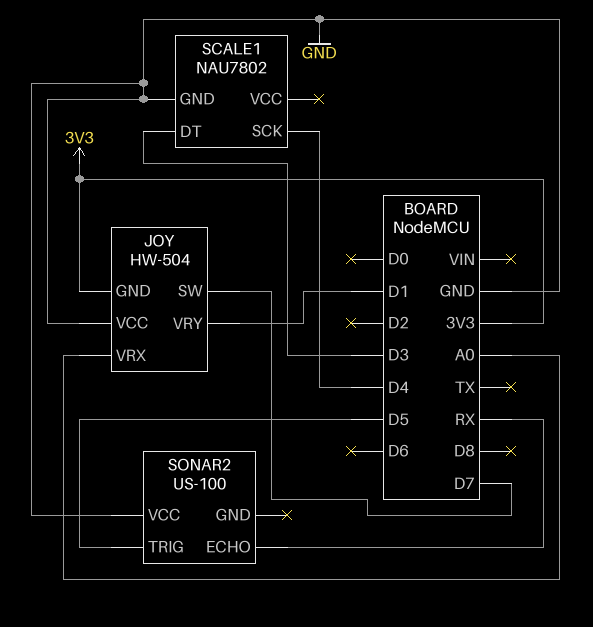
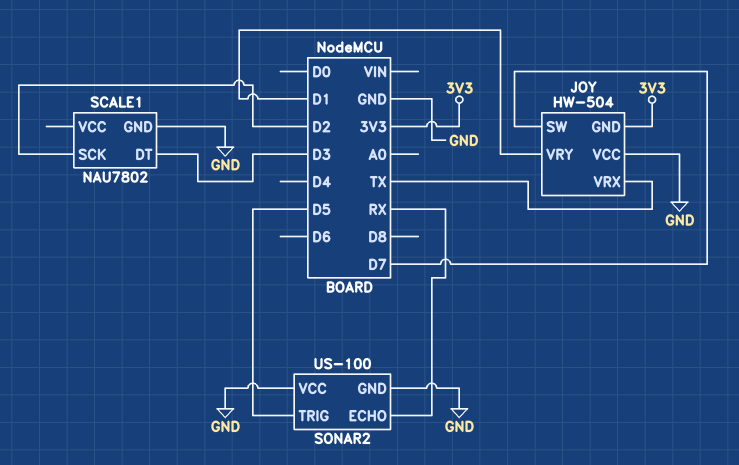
JOY pin VRX: A0 -> TX
SCALE1 pin SCK: D4 -> D2
SONAR2 pin GND: none -> GND

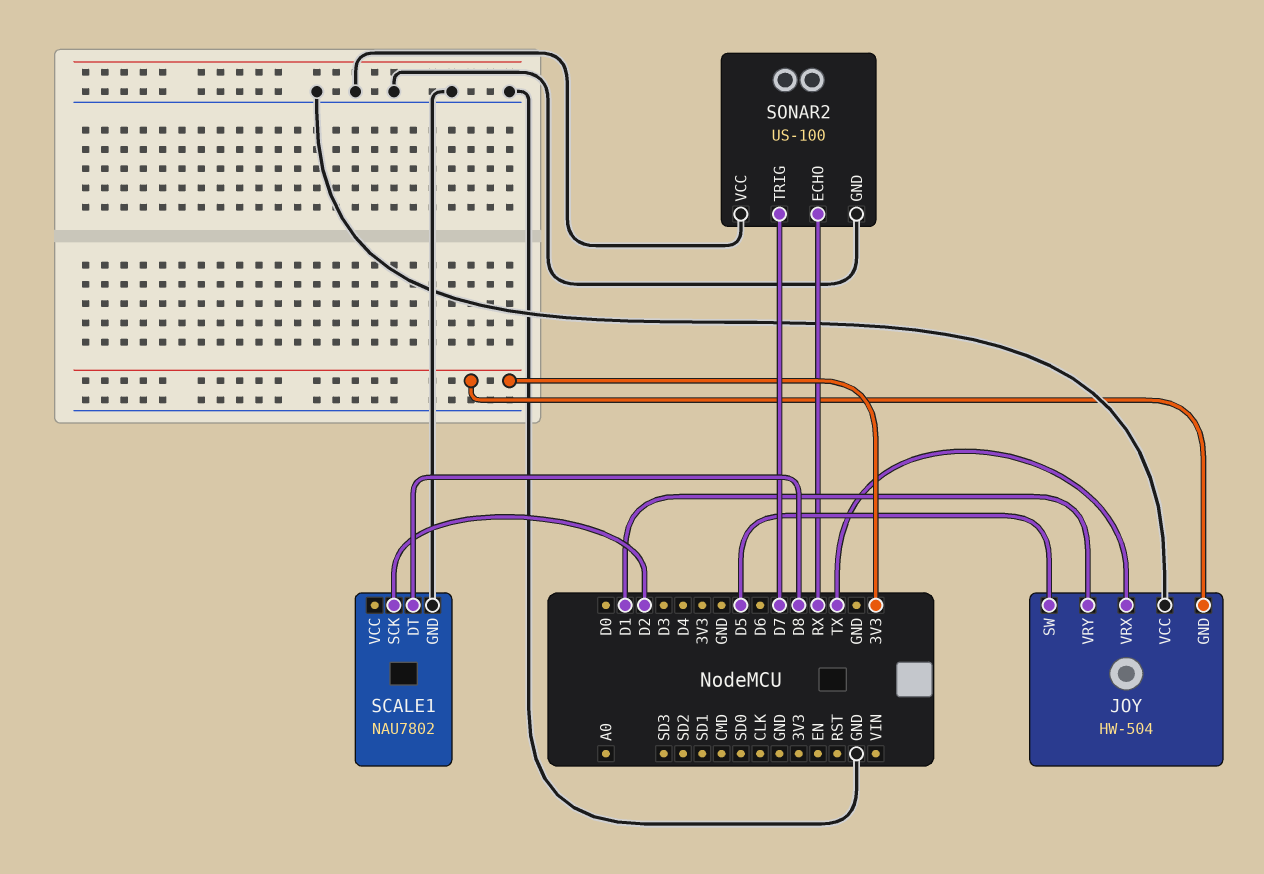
JOY pin SW: D7 -> D5
SCALE1 pin DT: D3 -> D8
SONAR2 pin TRIG: D5 -> D7

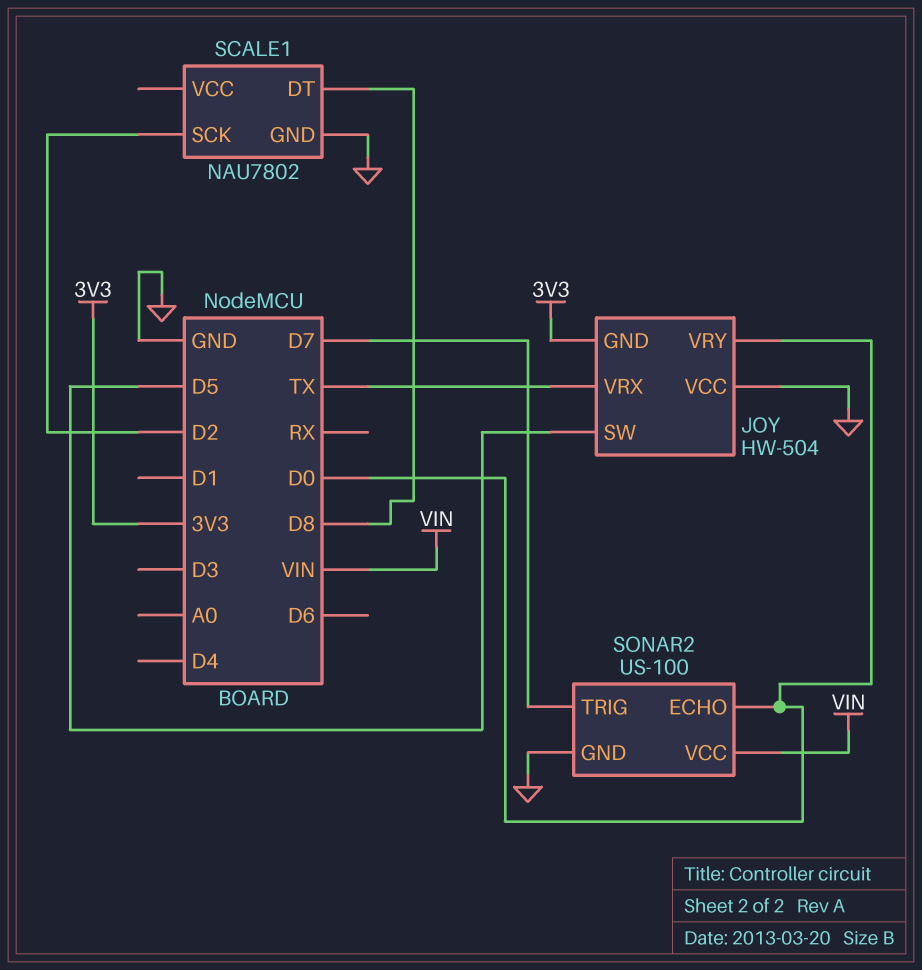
JOY pin VRY: D1 -> D0
SONAR2 pin ECHO: RX -> D0
SONAR2 pin VCC: GND -> VIN

